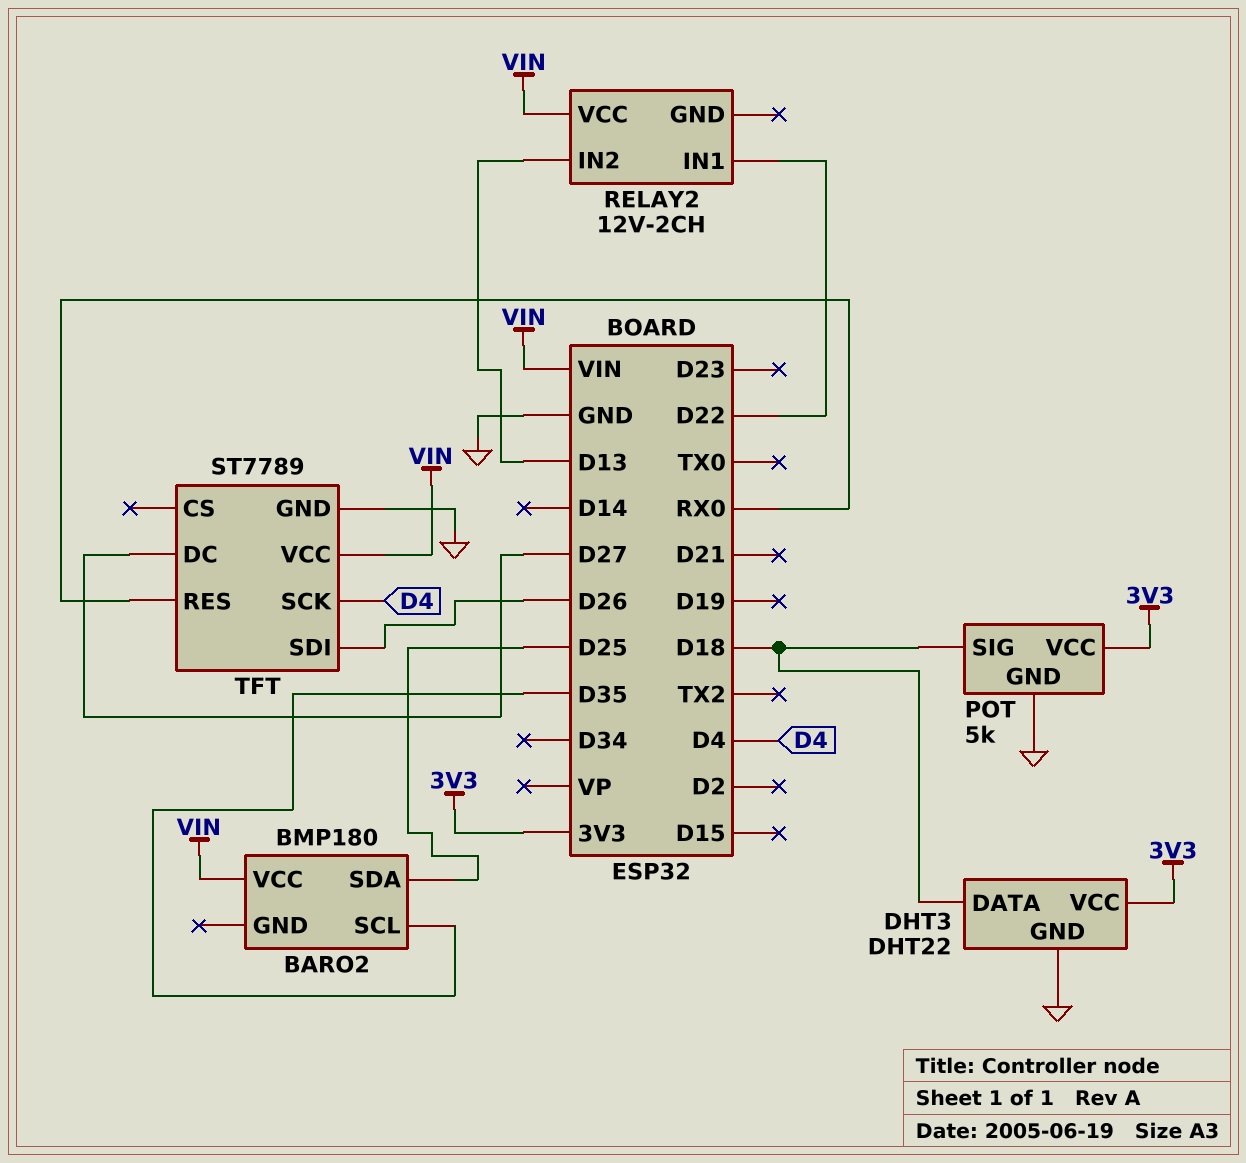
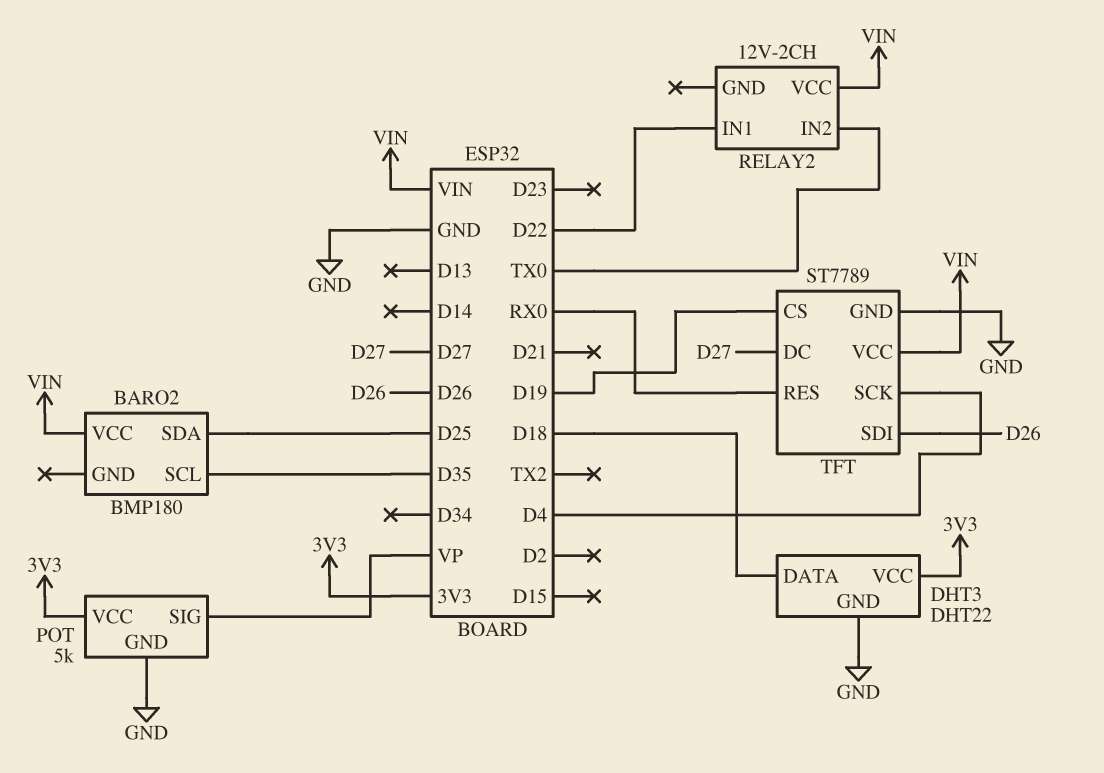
POT pin SIG: D18 -> VP
RELAY2 pin IN2: D13 -> TX0
TFT pin CS: none -> D19

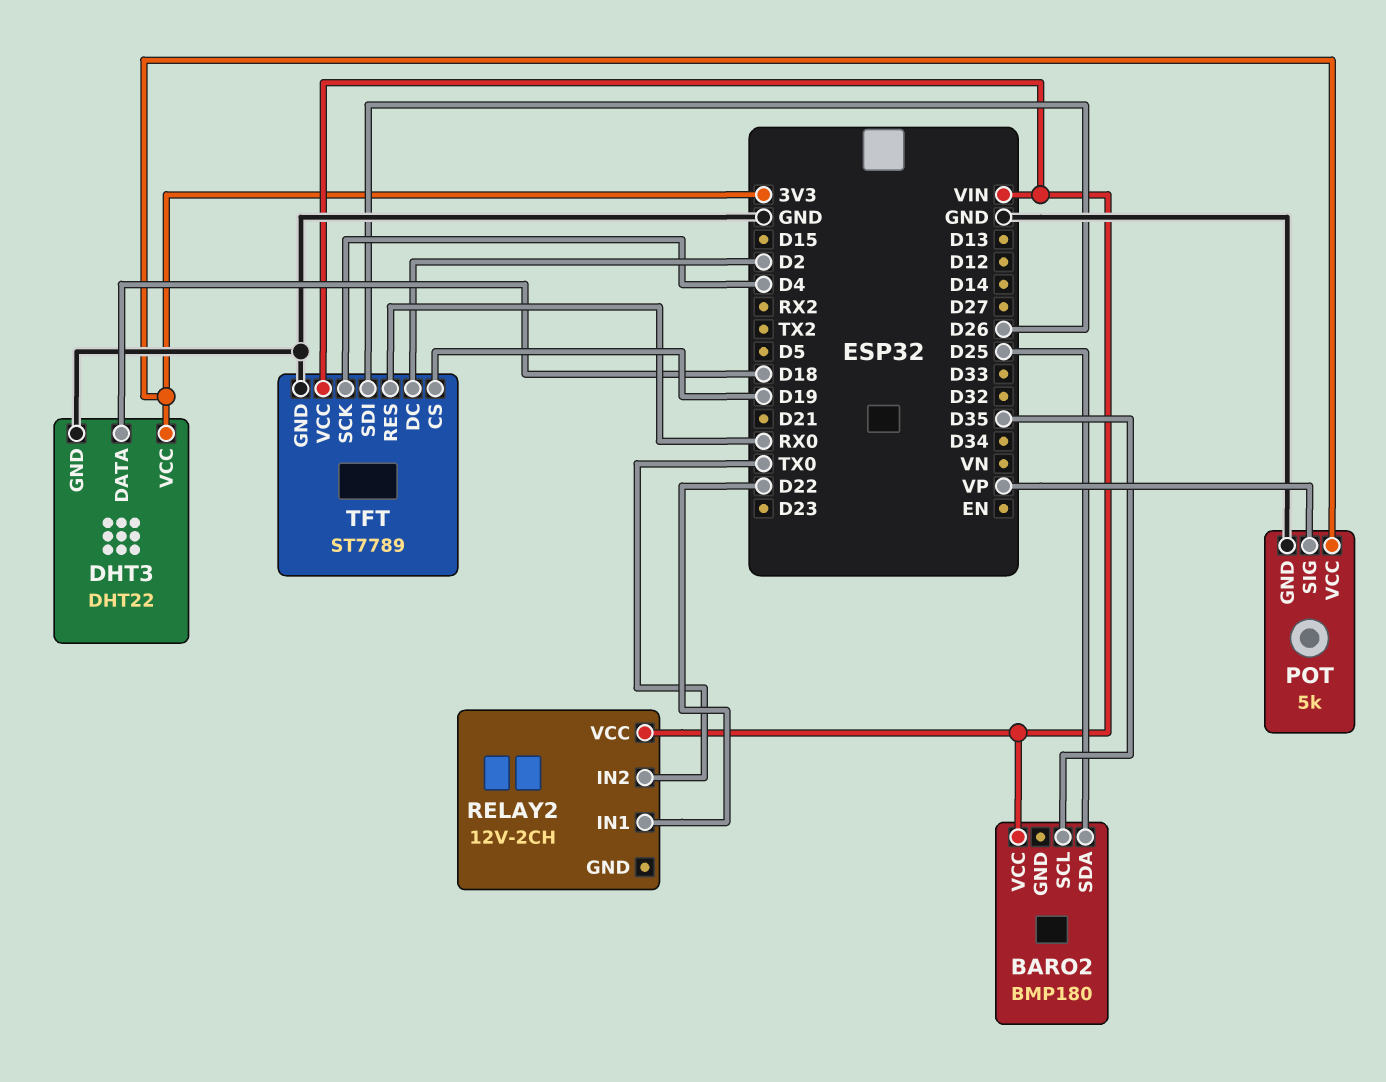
TFT pin DC: D27 -> D2

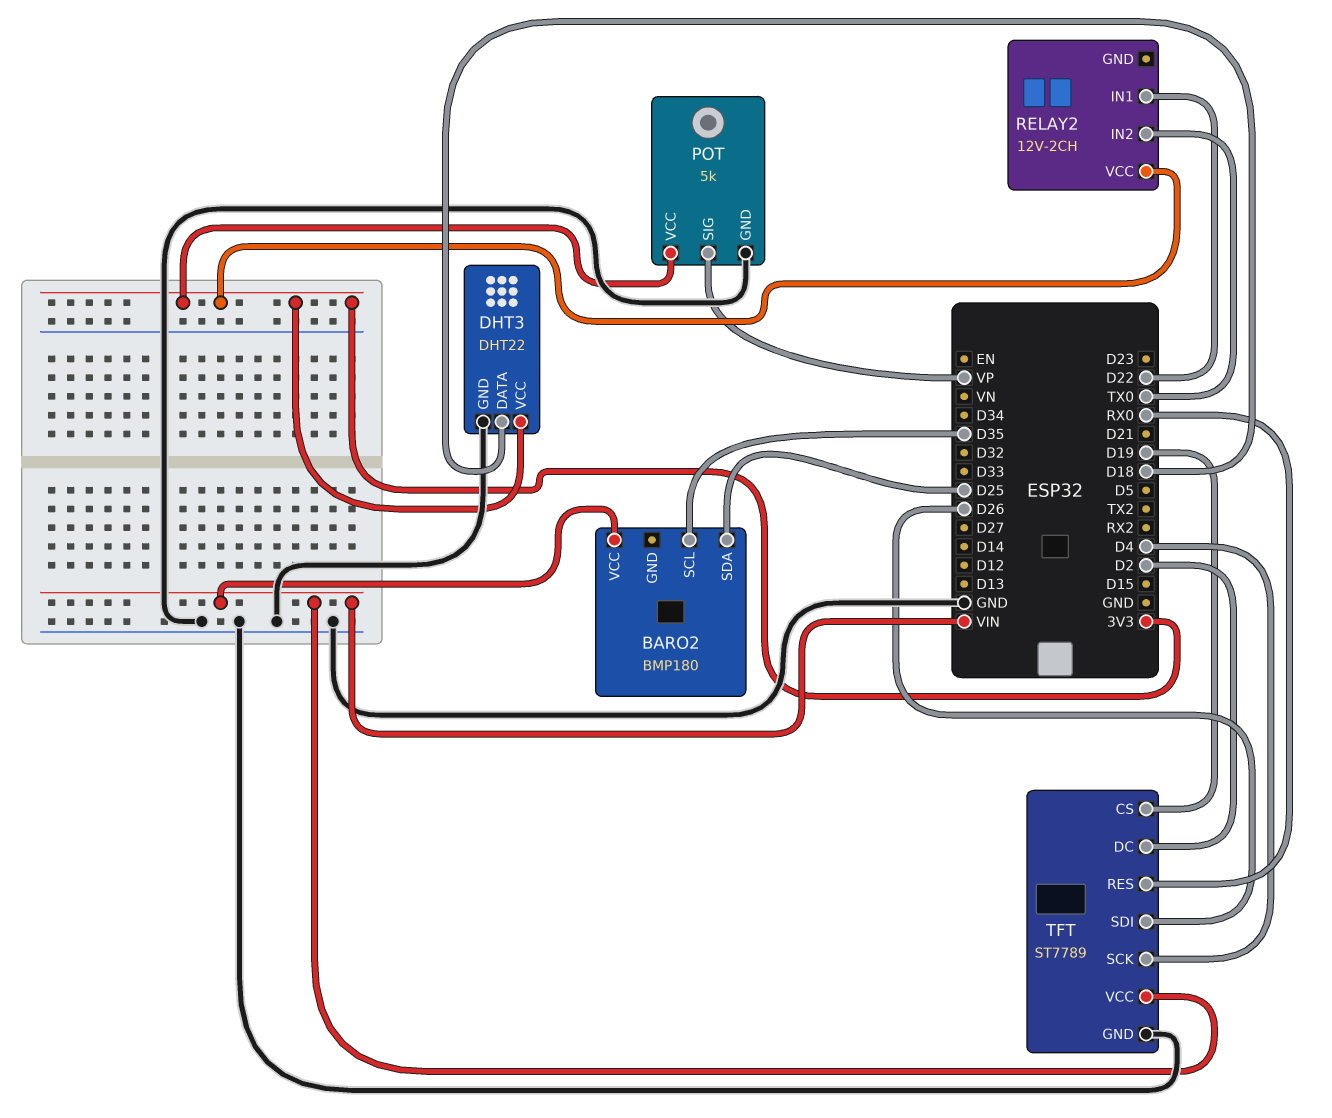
RELAY2 pin VCC: VIN -> 3V3

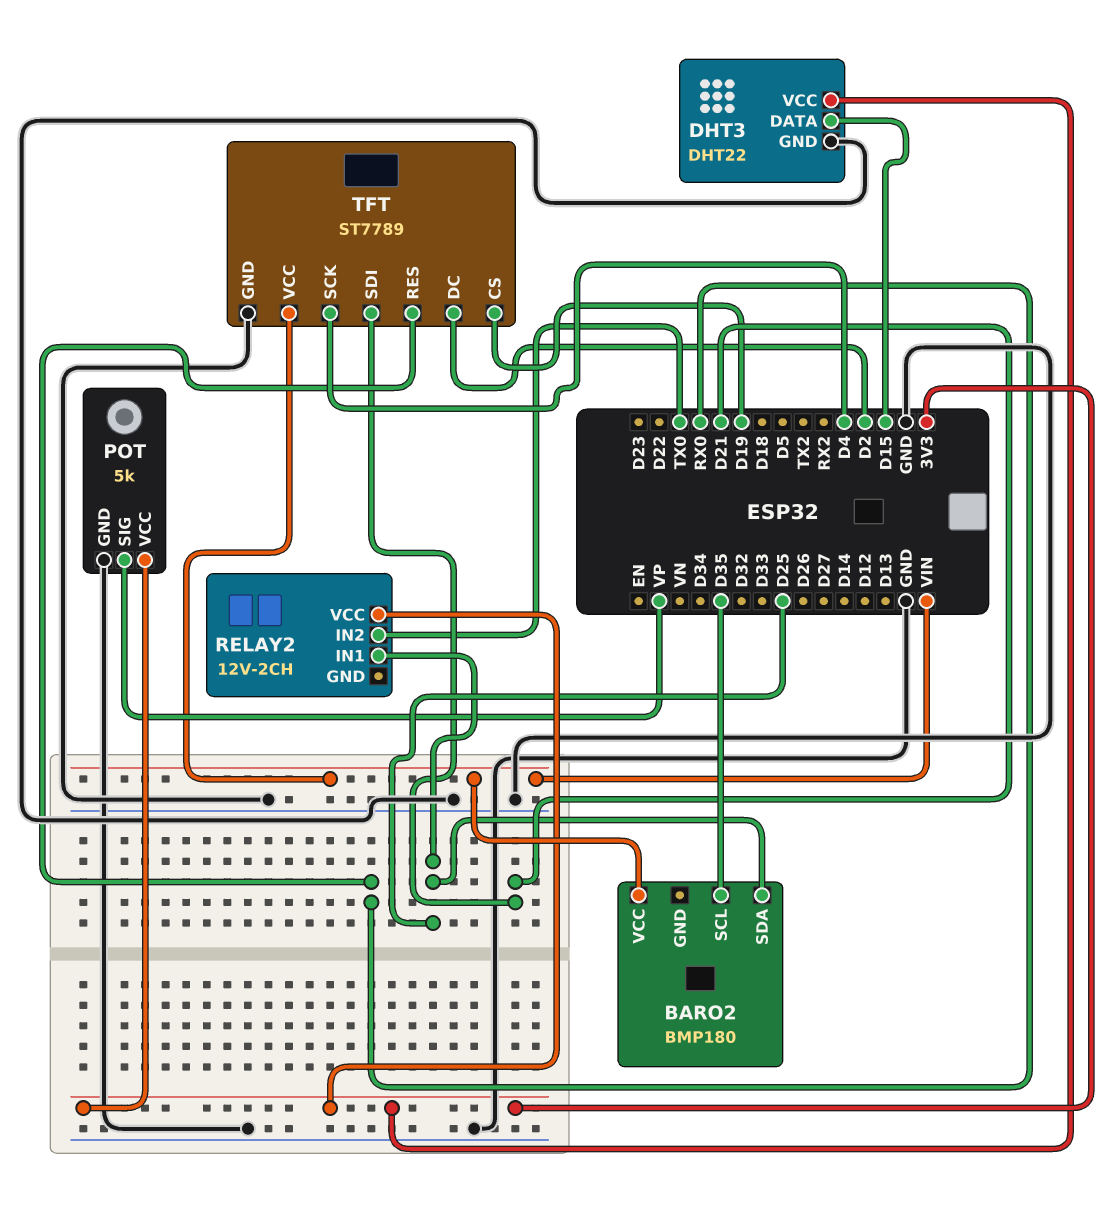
DHT3 pin DATA: D18 -> D15
RELAY2 pin IN1: D22 -> D25
TFT pin SDI: D26 -> D21

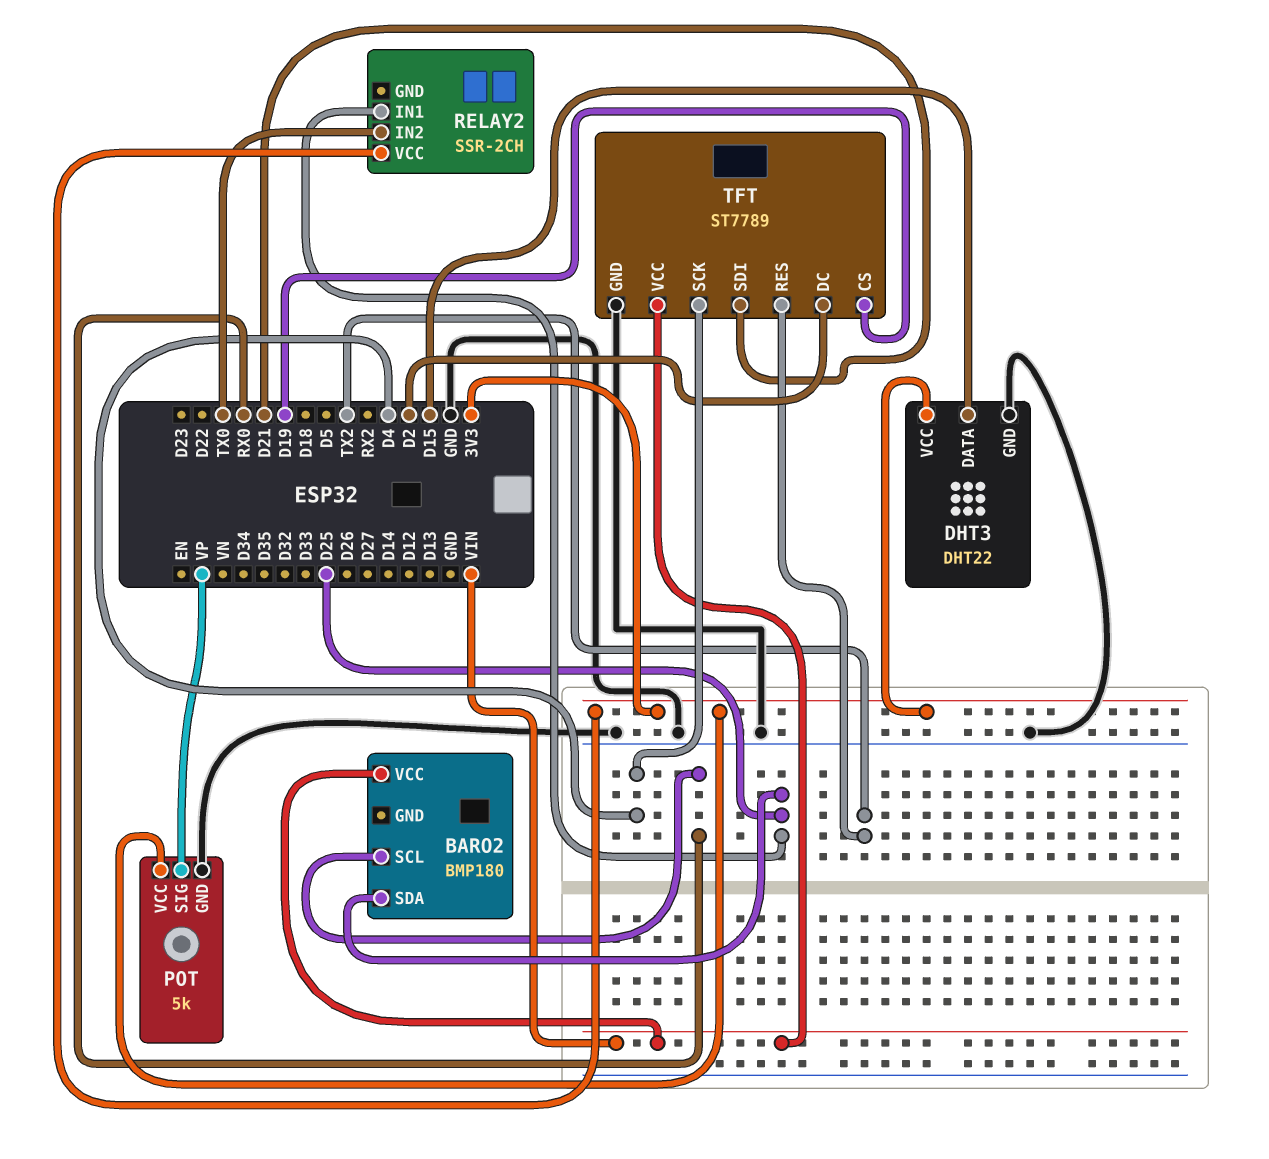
BARO2 pin SCL: D35 -> RX0
RELAY2: 12V-2CH -> SSR-2CH
TFT pin RES: RX0 -> TX2

